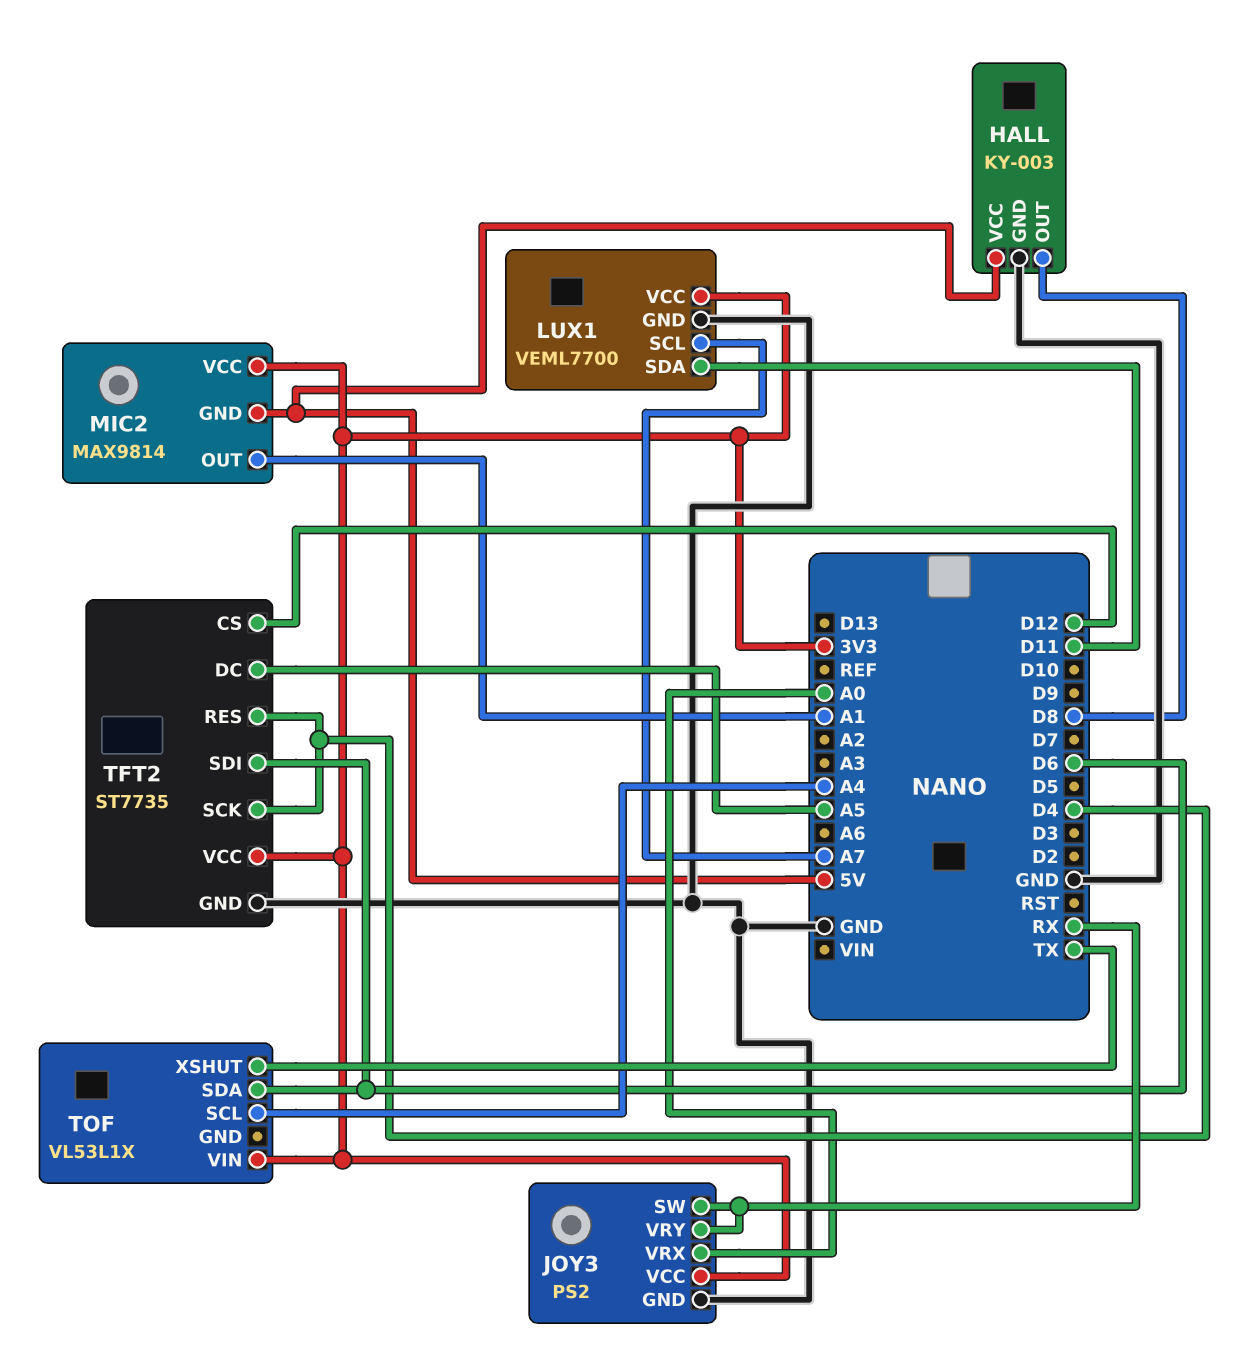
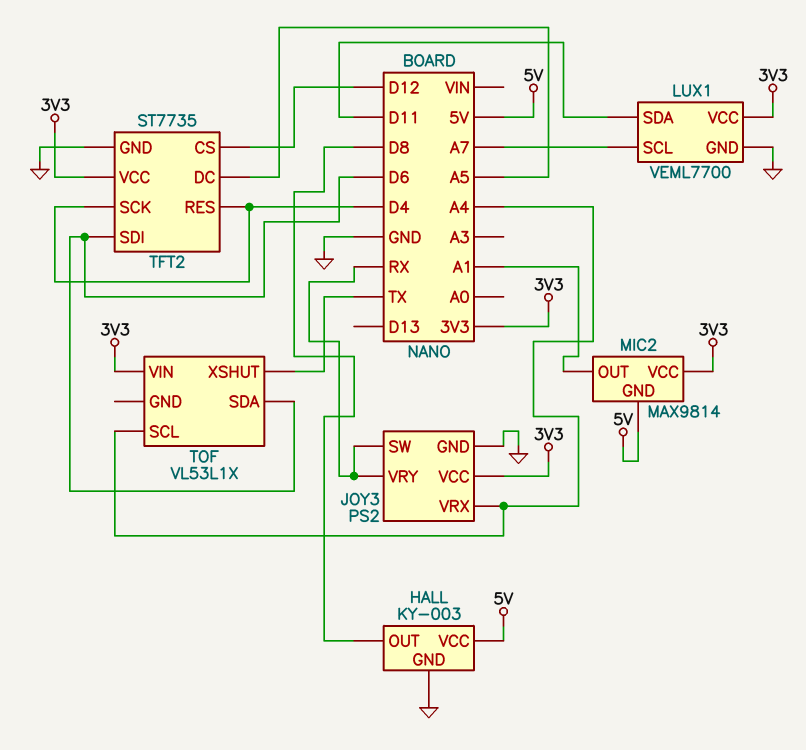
JOY3 pin VRX: A0 -> A4

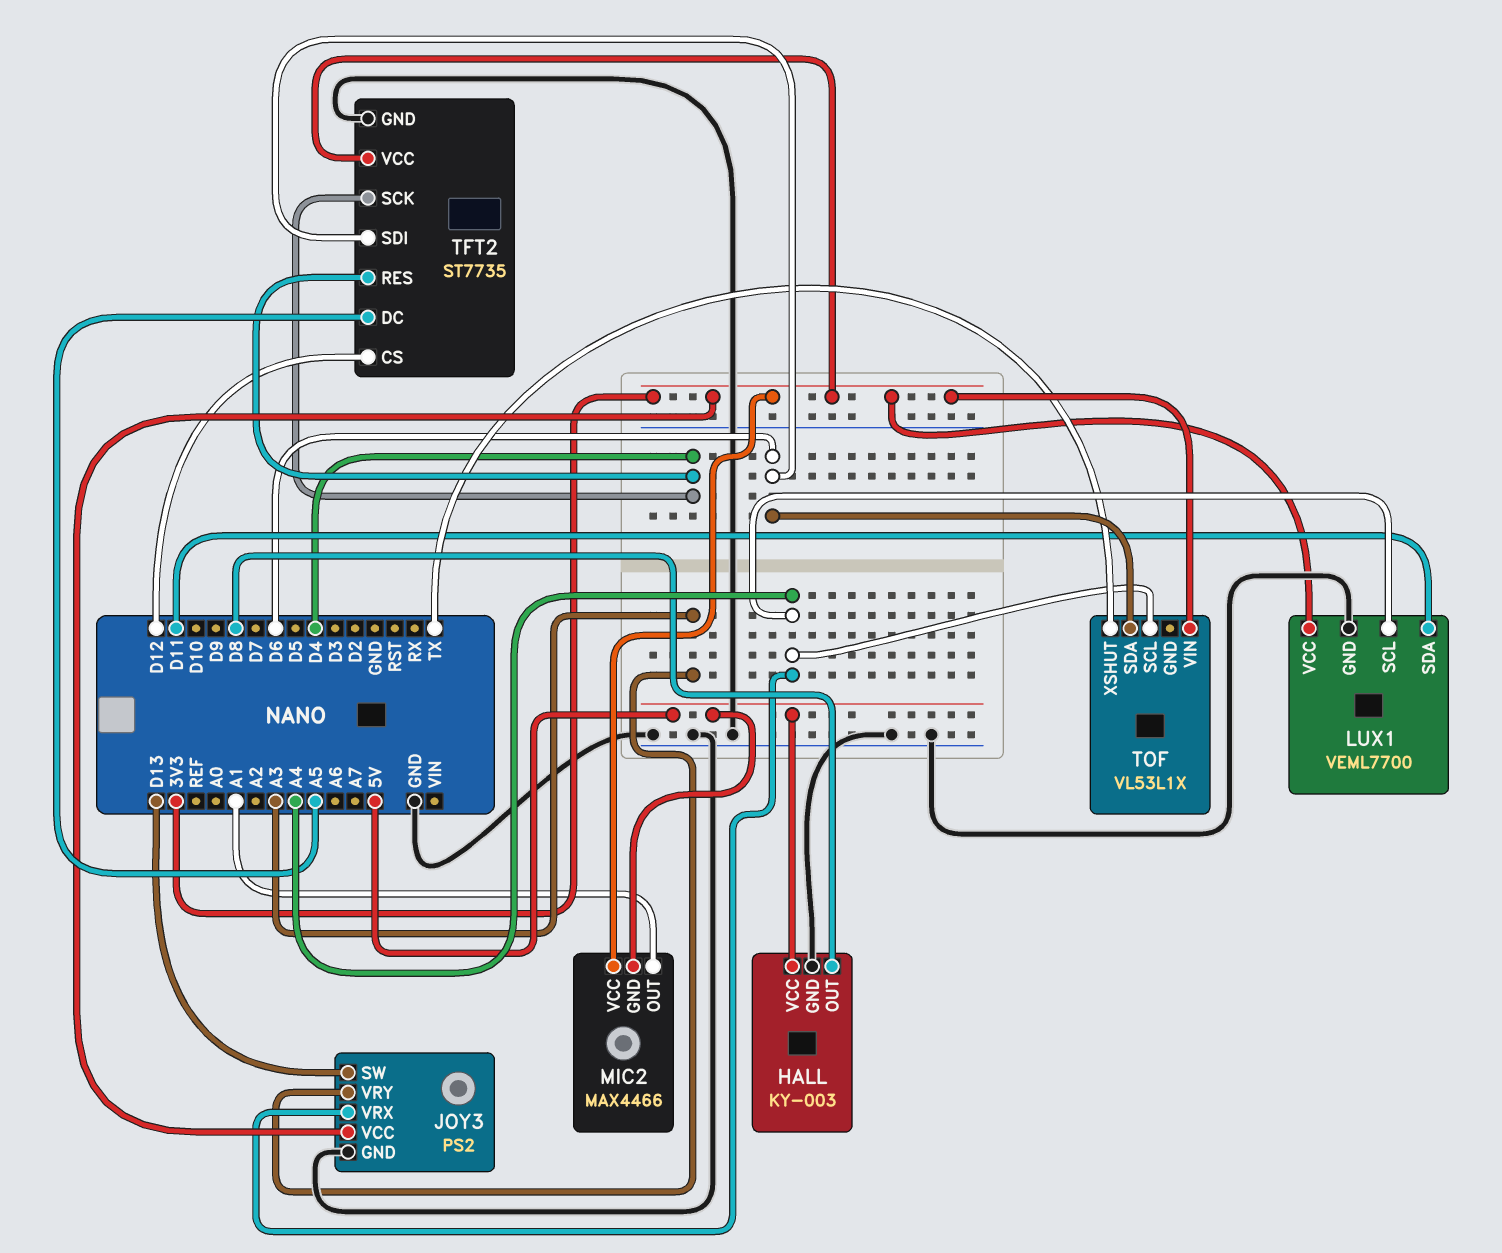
JOY3 pin SW: RX -> D13
JOY3 pin VRY: RX -> A3
LUX1 pin SCL: A7 -> A4
MIC2: MAX9814 -> MAX4466

